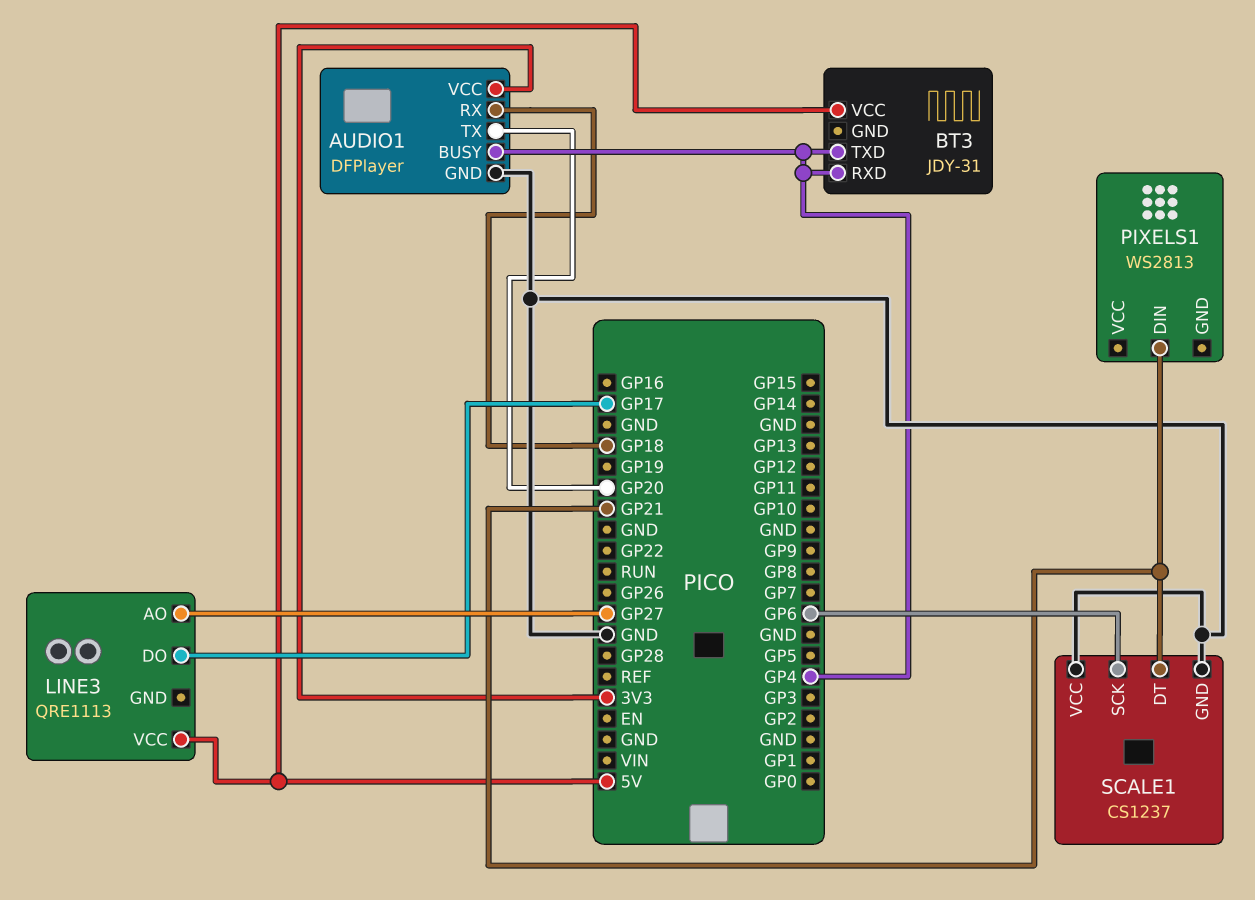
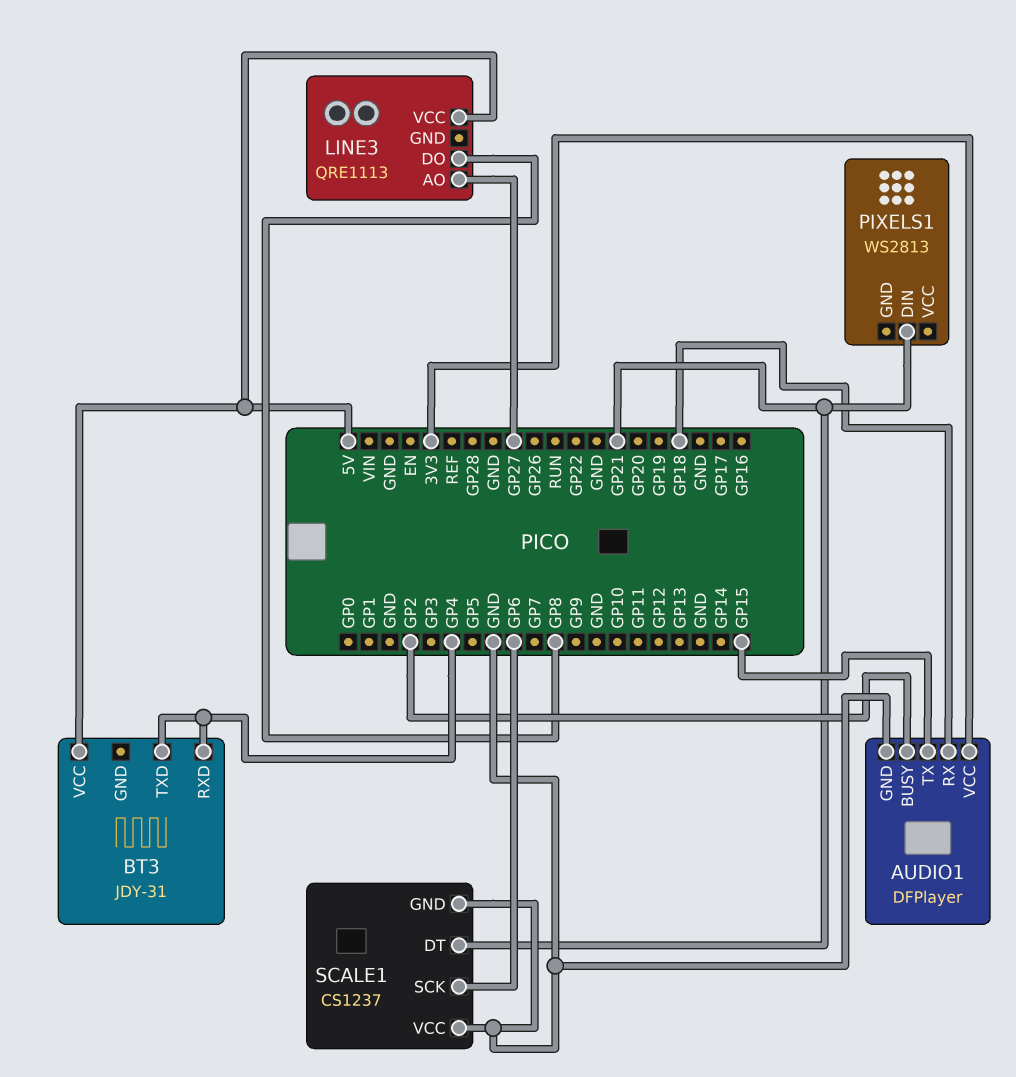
AUDIO1 pin BUSY: GP4 -> GP2
AUDIO1 pin TX: GP20 -> GP15
LINE3 pin DO: GP17 -> GP8

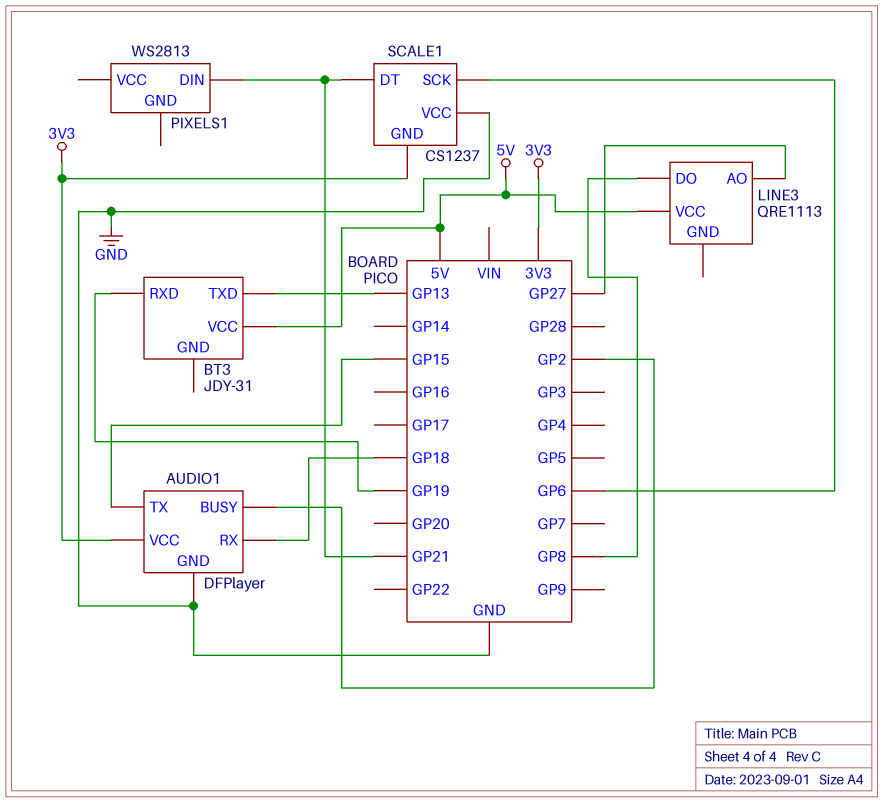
BT3 pin RXD: GP4 -> GP19
BT3 pin TXD: GP4 -> GP13
SCALE1 pin GND: GND -> 3V3

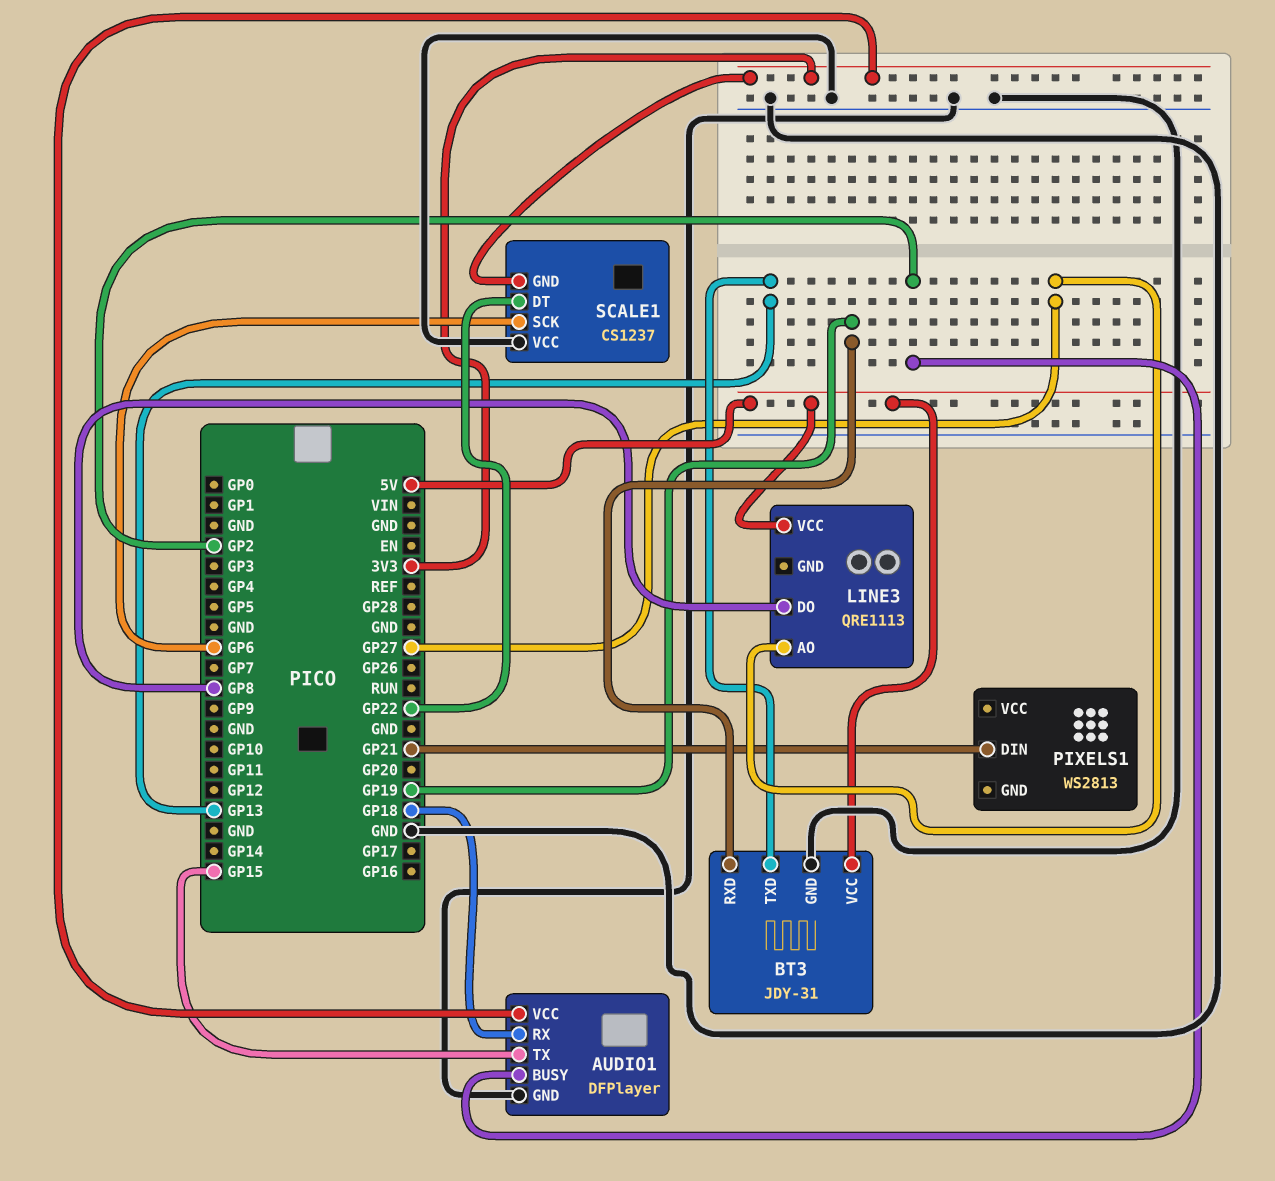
BT3 pin GND: none -> GND
SCALE1 pin DT: GP21 -> GP22

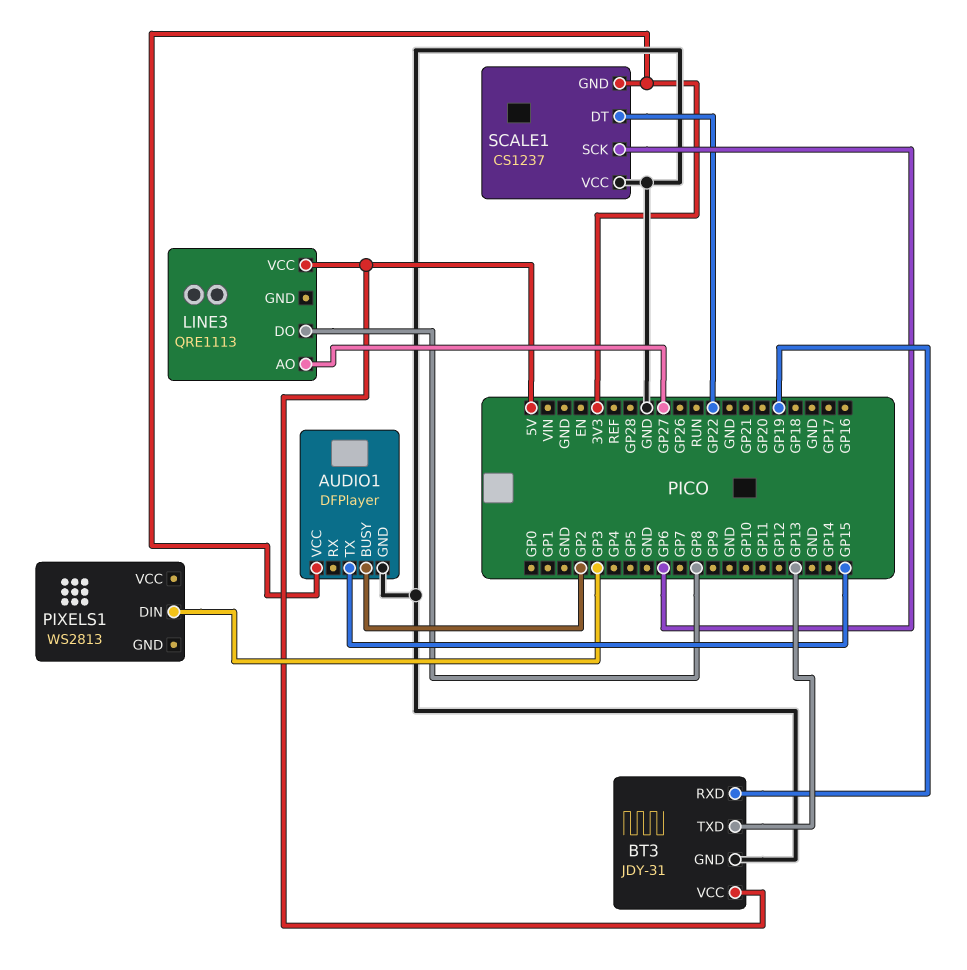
AUDIO1 pin RX: GP18 -> none
PIXELS1 pin DIN: GP21 -> GP3

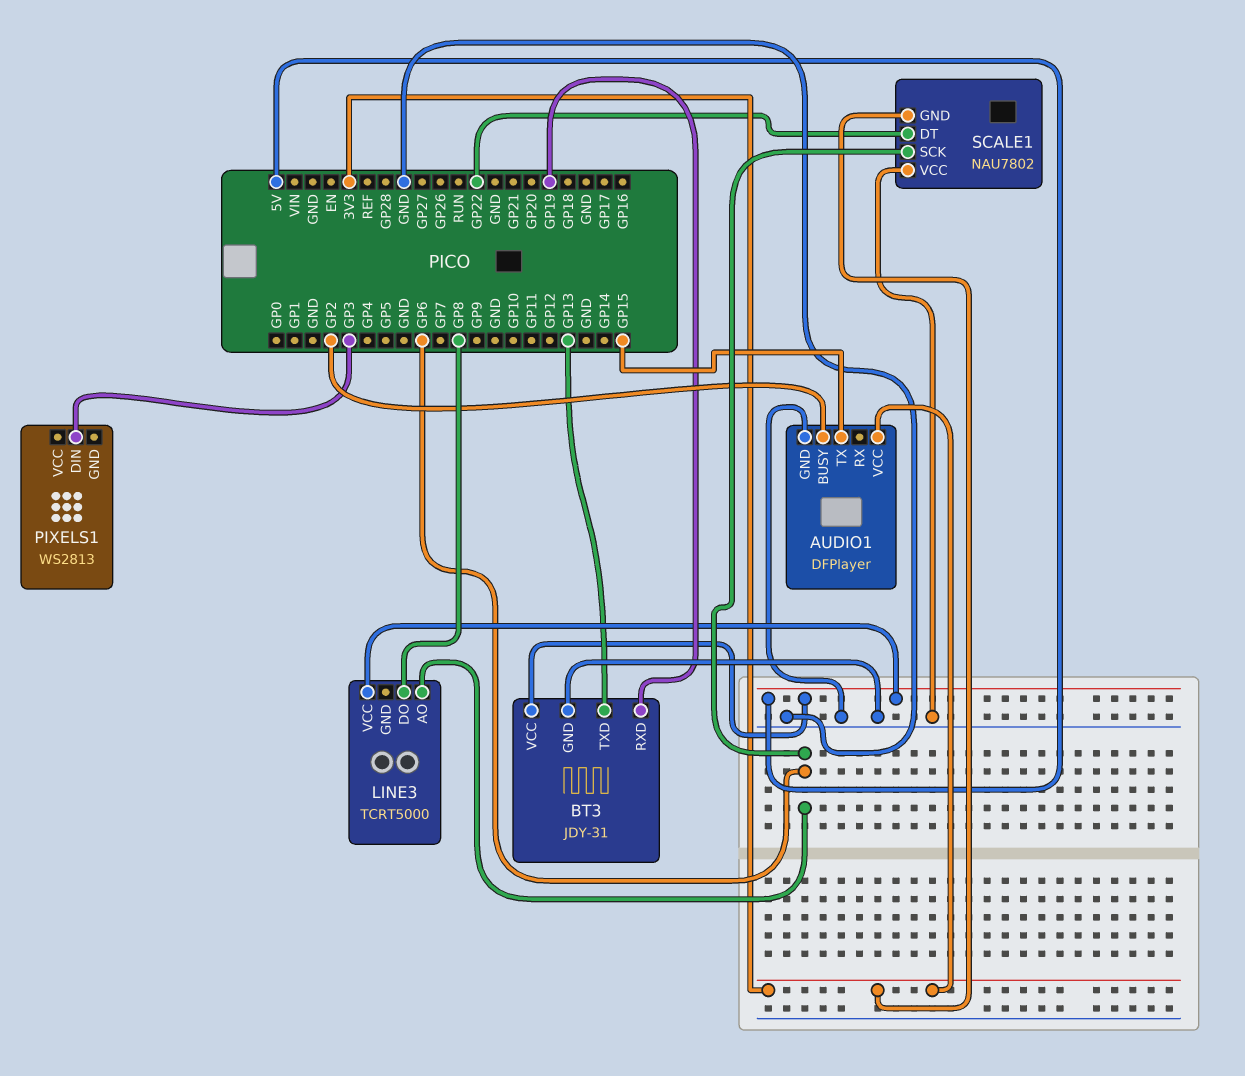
LINE3: QRE1113 -> TCRT5000
LINE3 pin AO: GP27 -> GP6
SCALE1: CS1237 -> NAU7802

